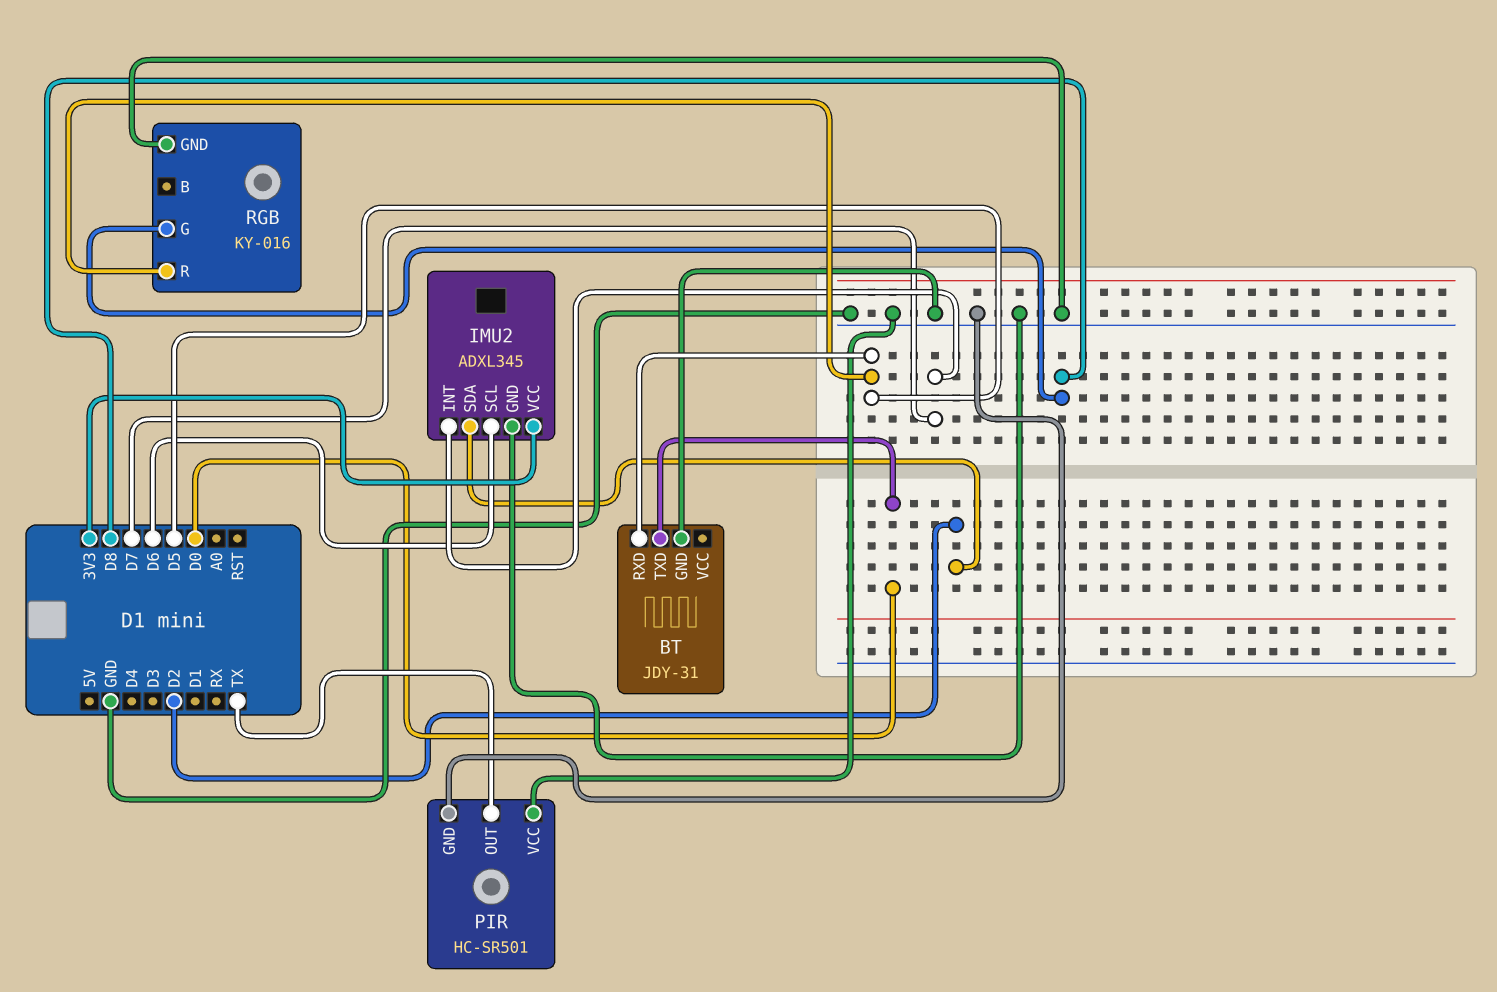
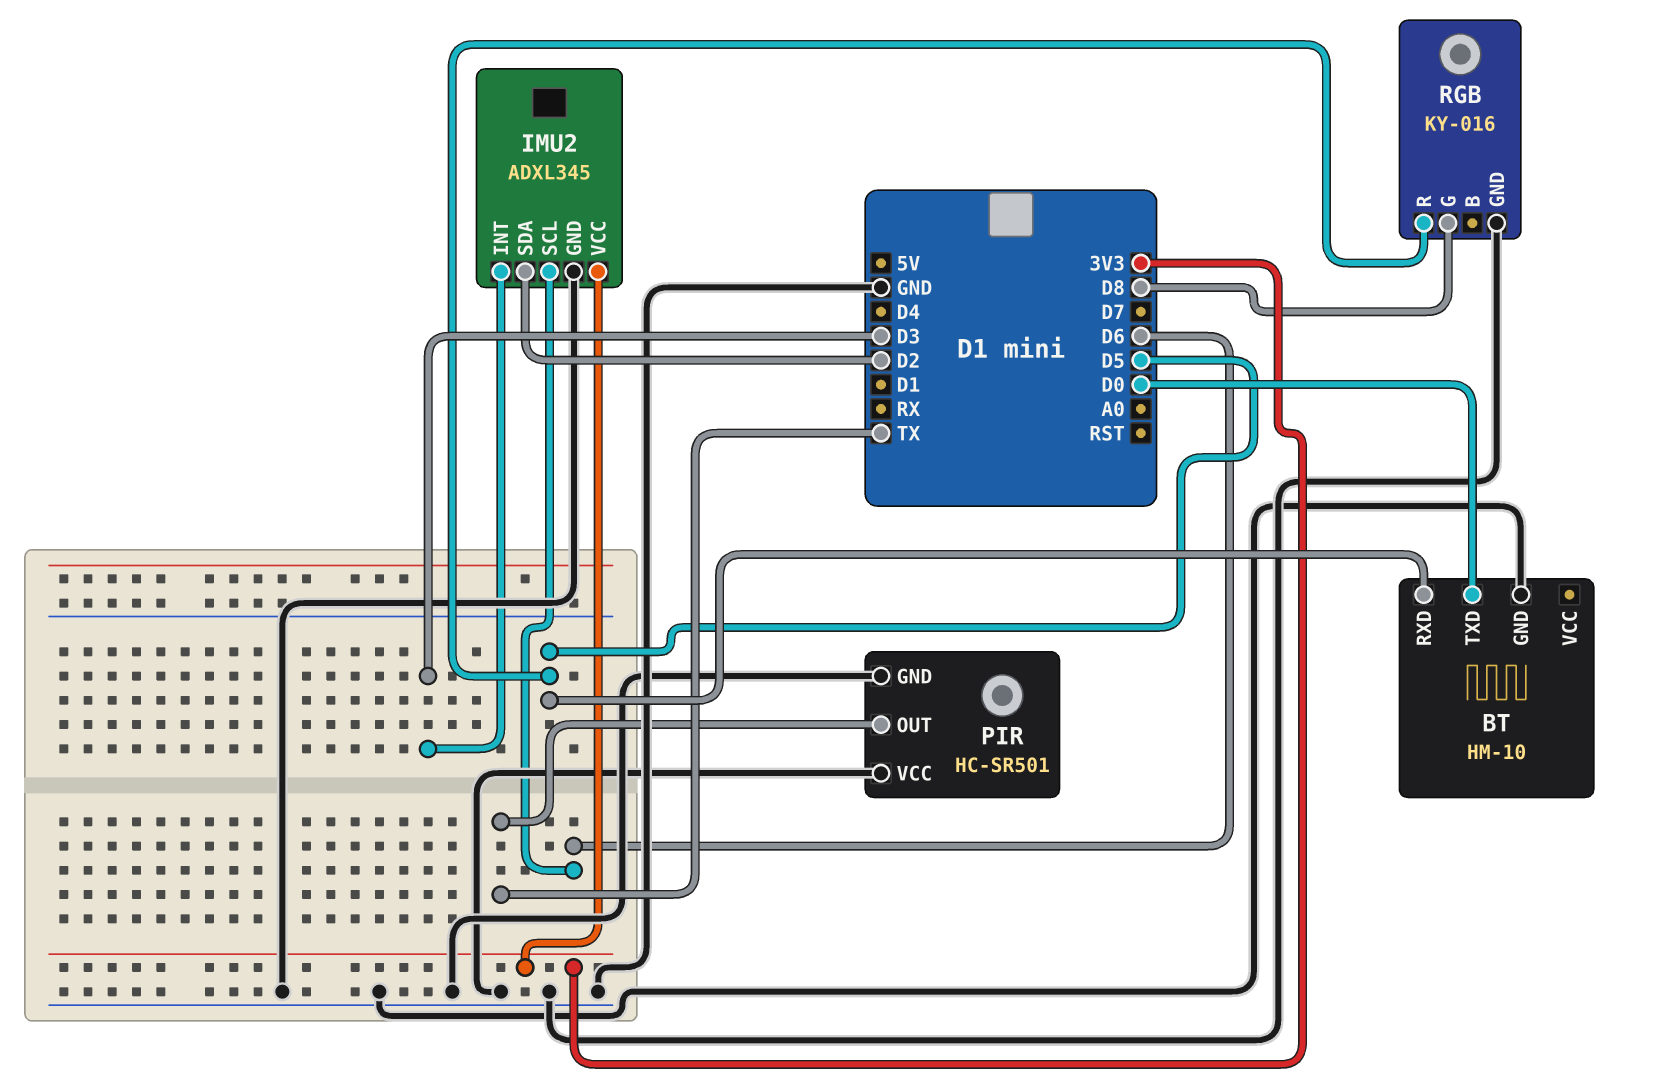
BT: JDY-31 -> HM-10
IMU2 pin INT: D7 -> D3

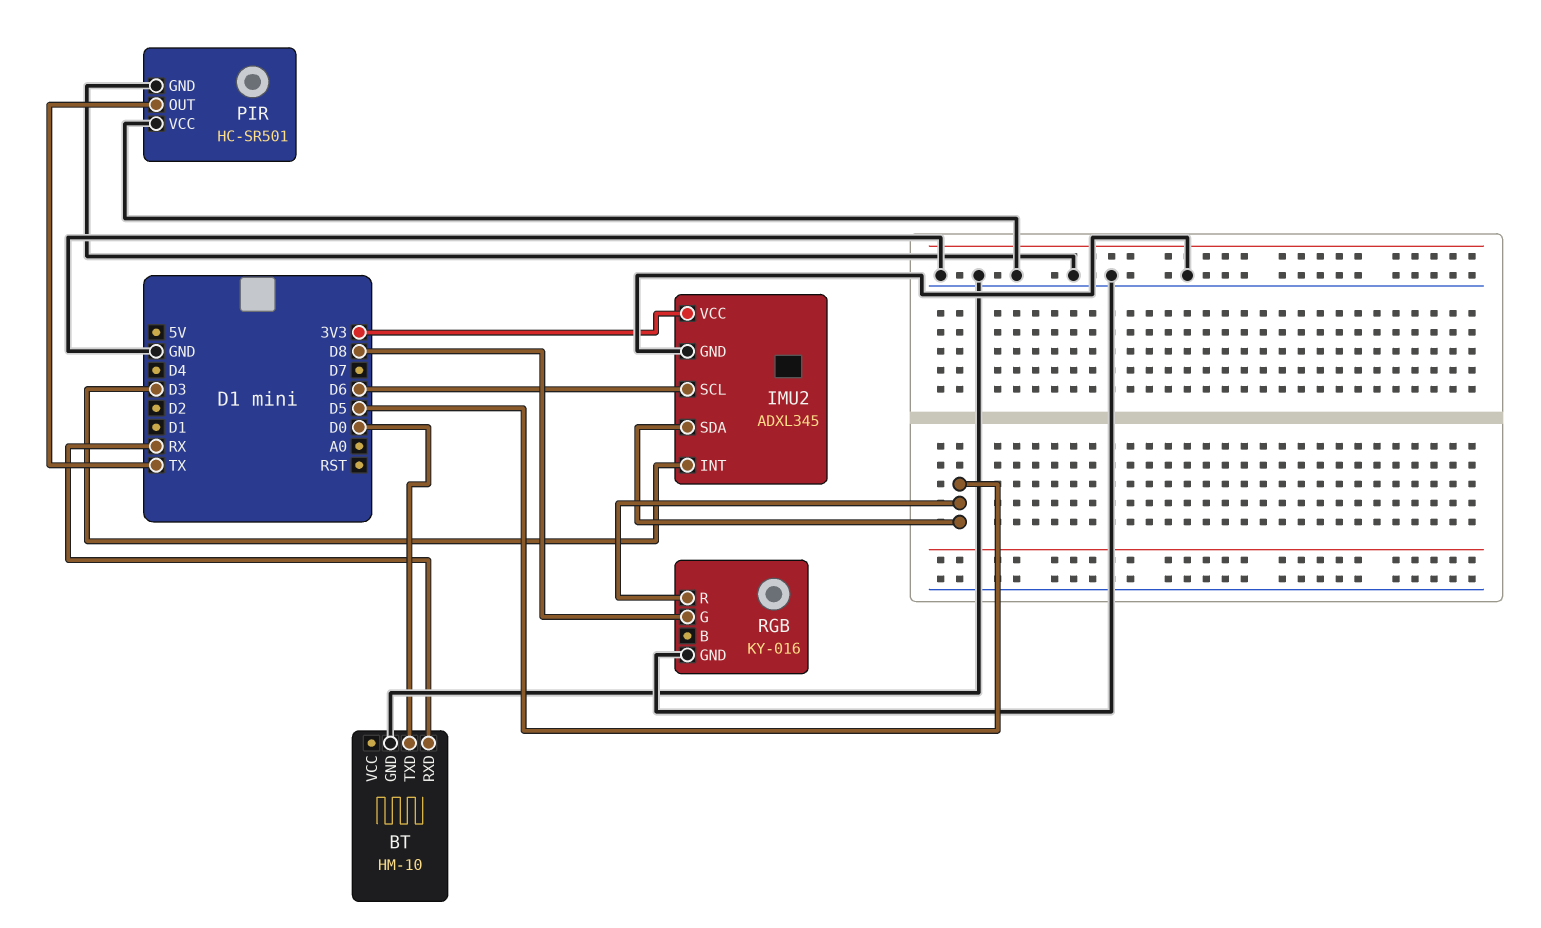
BT pin RXD: D5 -> RX
IMU2 pin SDA: D2 -> D5

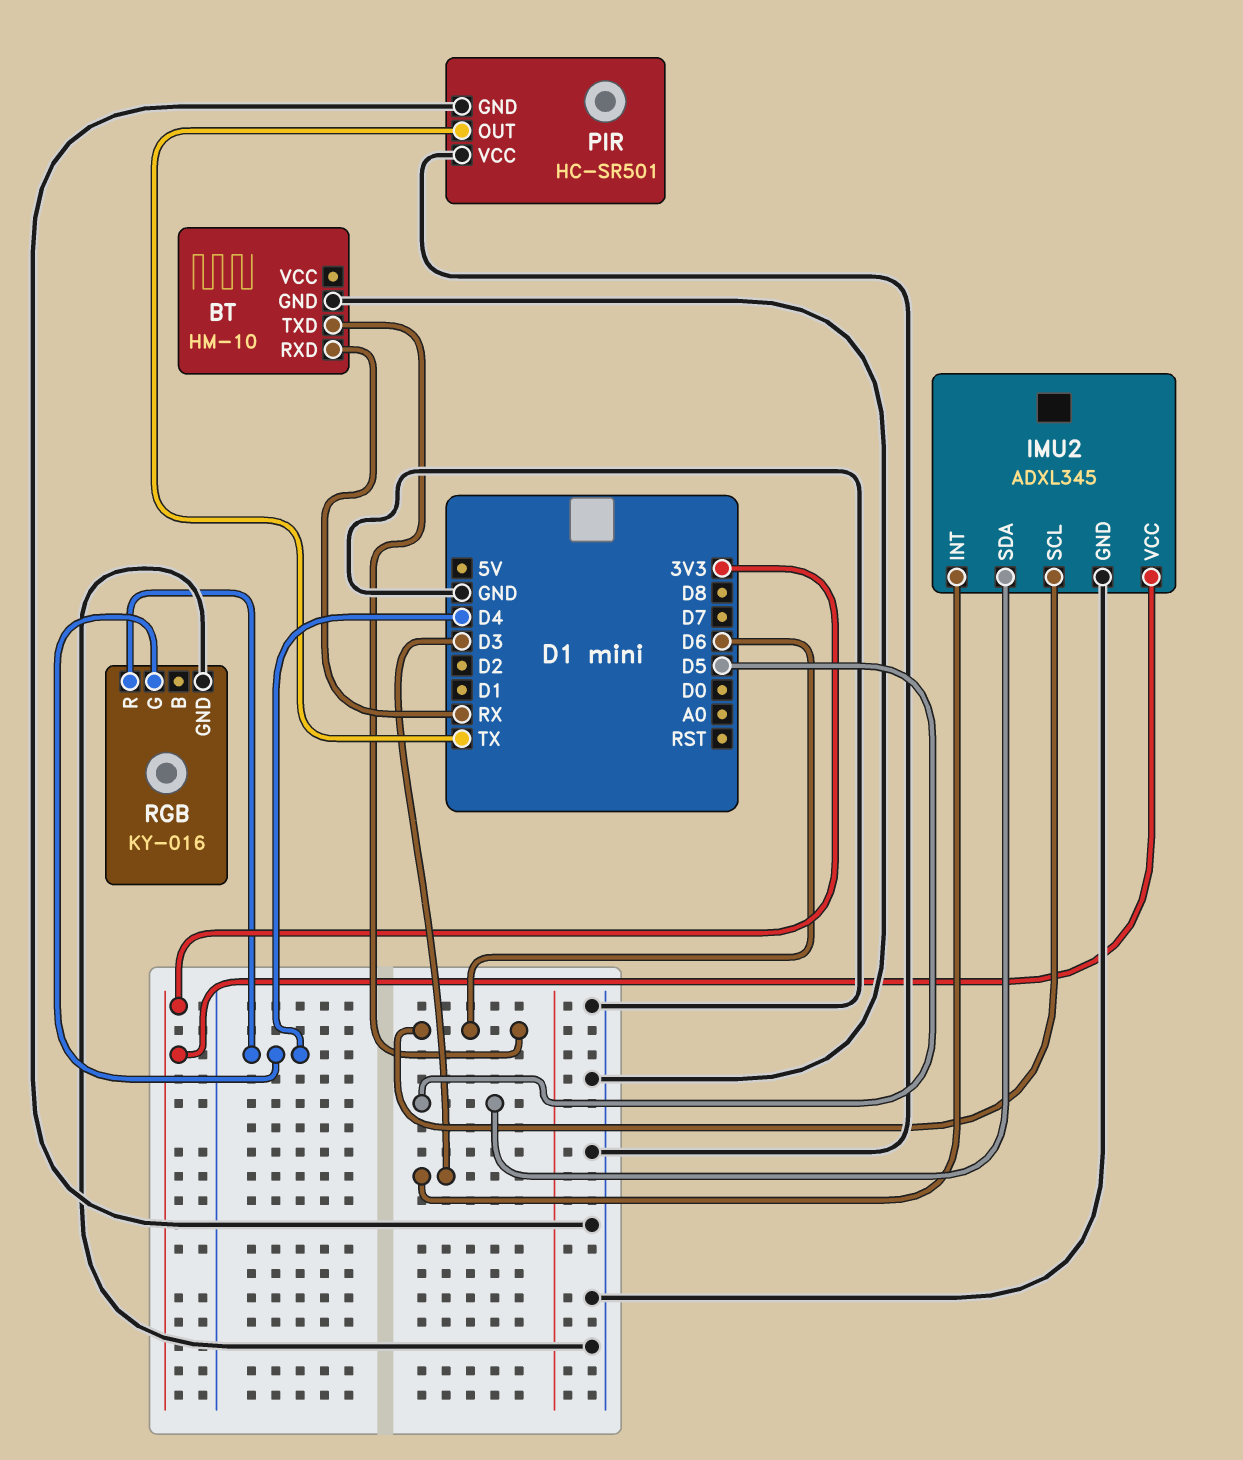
BT pin TXD: D0 -> D6
RGB pin G: D8 -> D4
RGB pin R: D5 -> D4

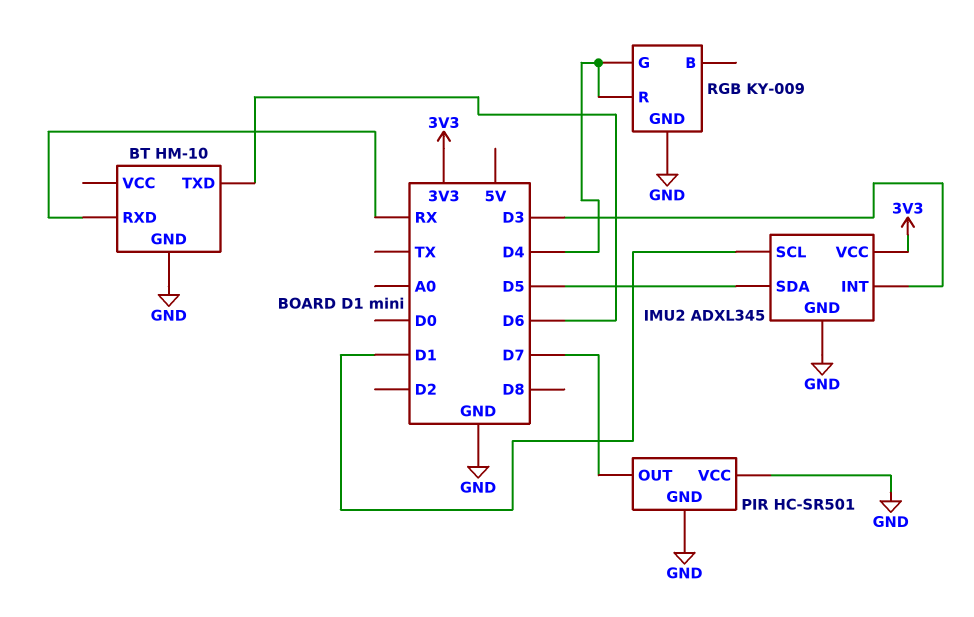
IMU2 pin SCL: D6 -> D1
PIR pin OUT: TX -> D7
RGB: KY-016 -> KY-009

